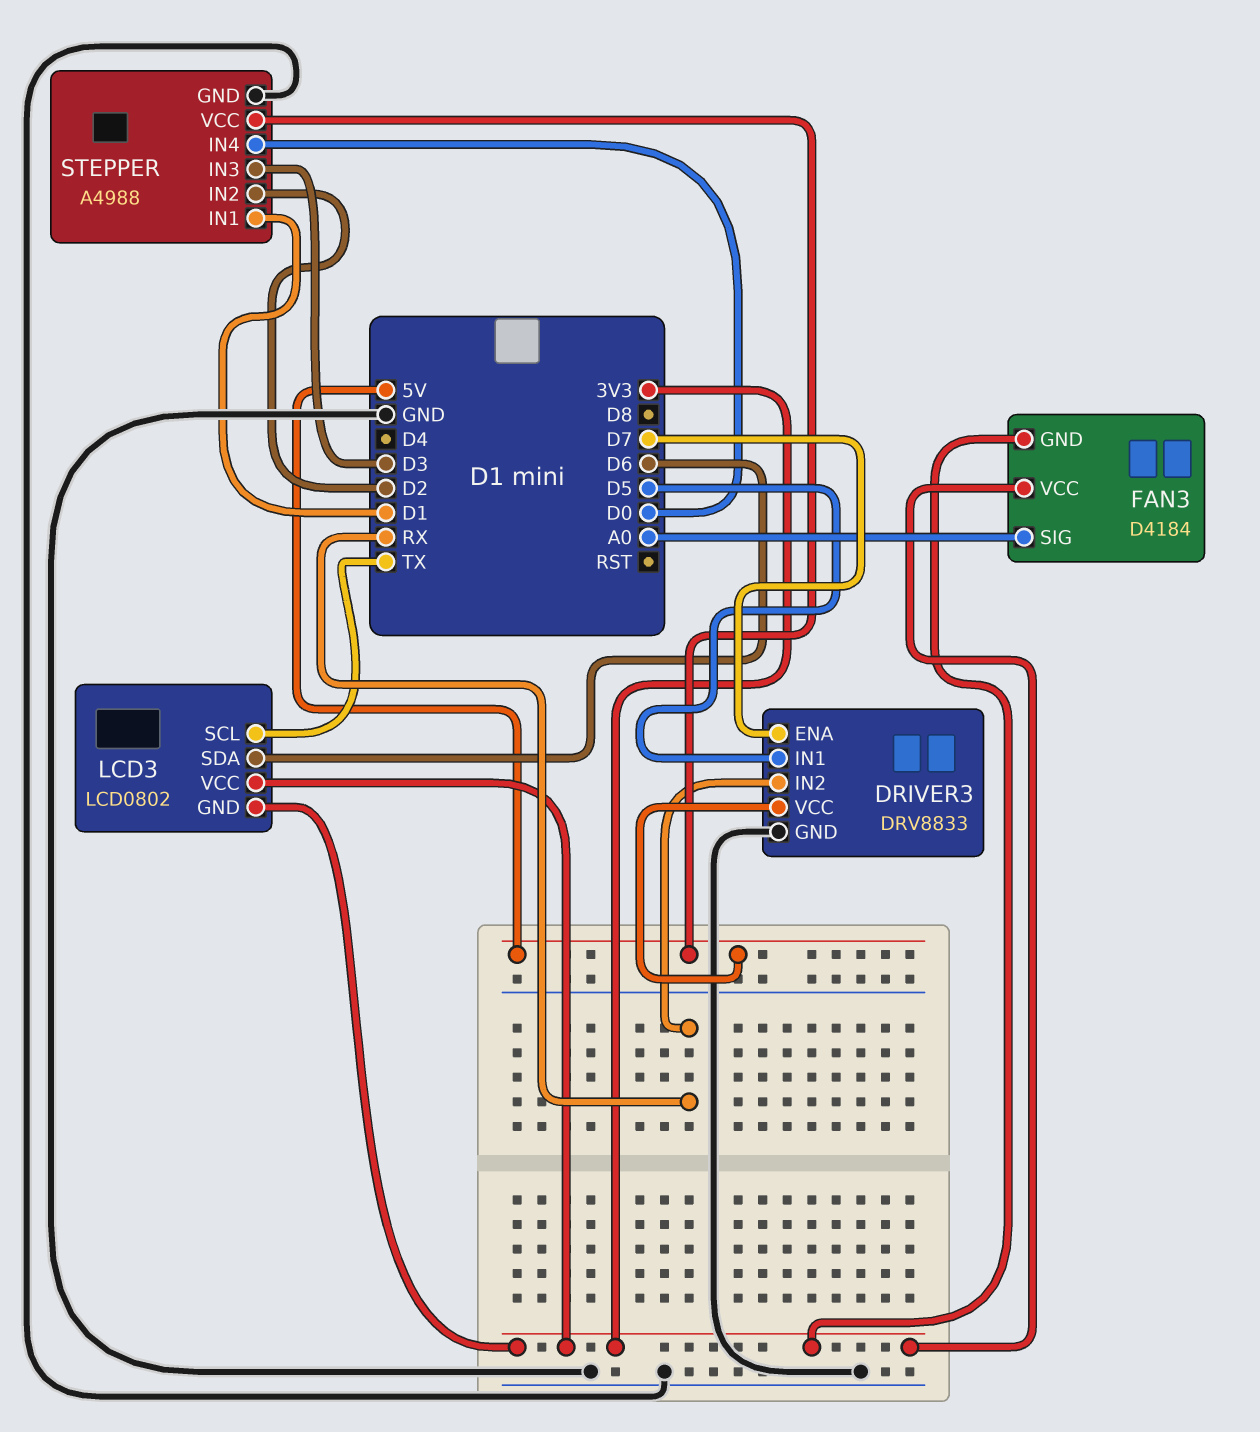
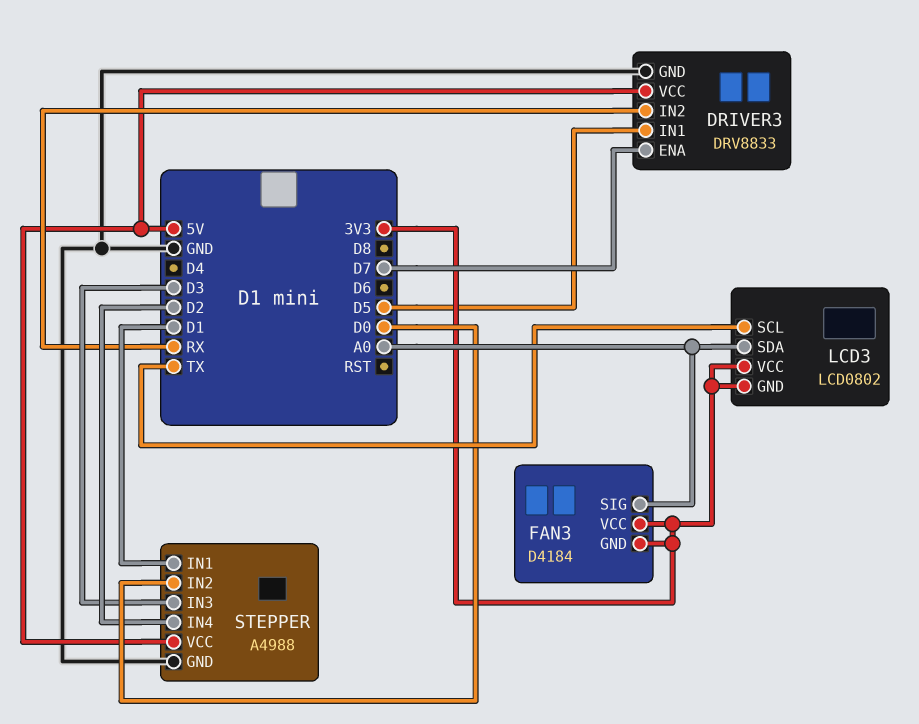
LCD3 pin SDA: D6 -> A0
STEPPER pin IN2: D2 -> D0
STEPPER pin IN4: D0 -> D2

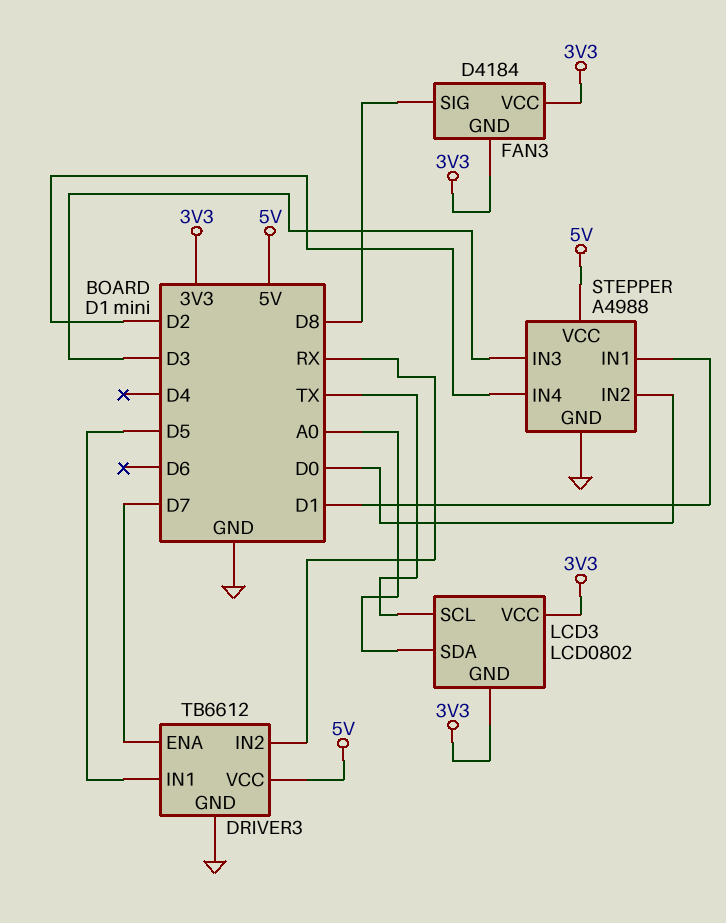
DRIVER3: DRV8833 -> TB6612
FAN3 pin SIG: A0 -> D8

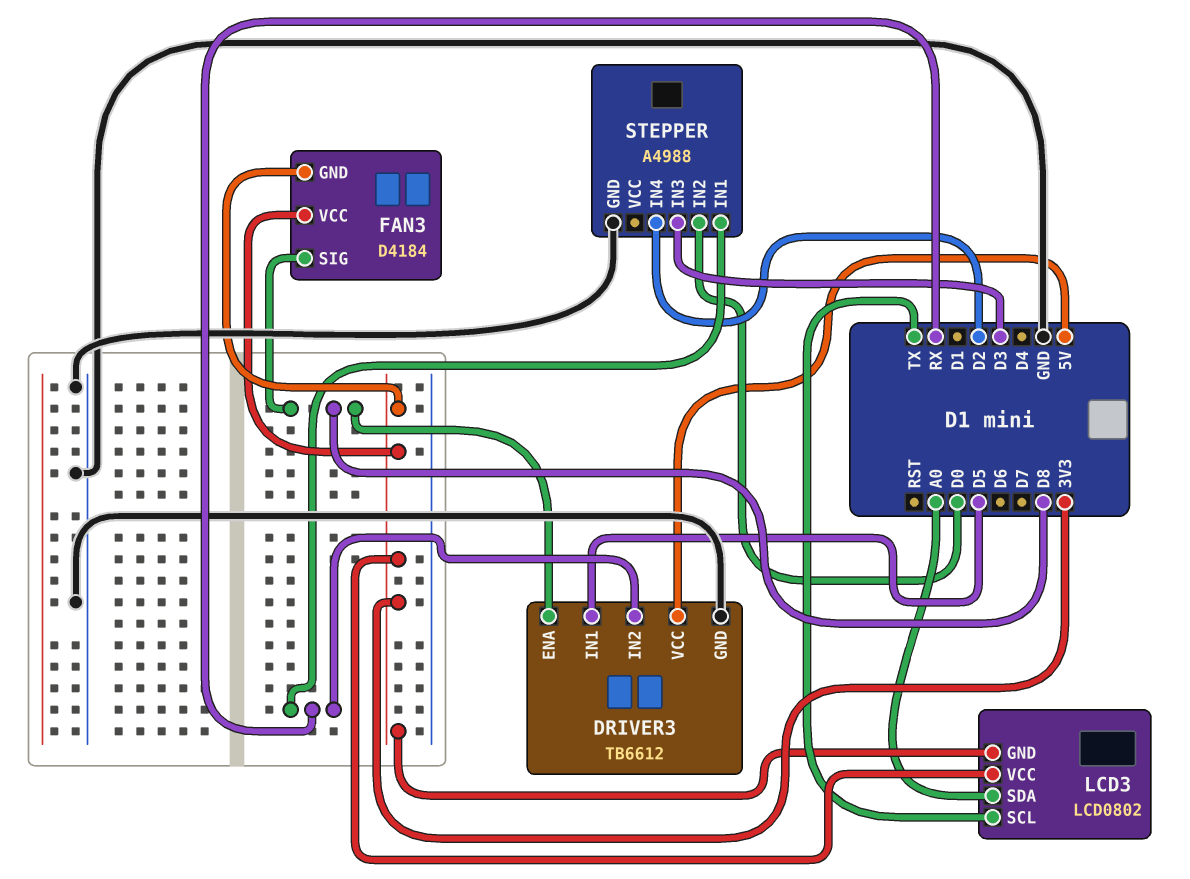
DRIVER3 pin ENA: D7 -> D8
STEPPER pin IN1: D1 -> RX
STEPPER pin VCC: 5V -> none

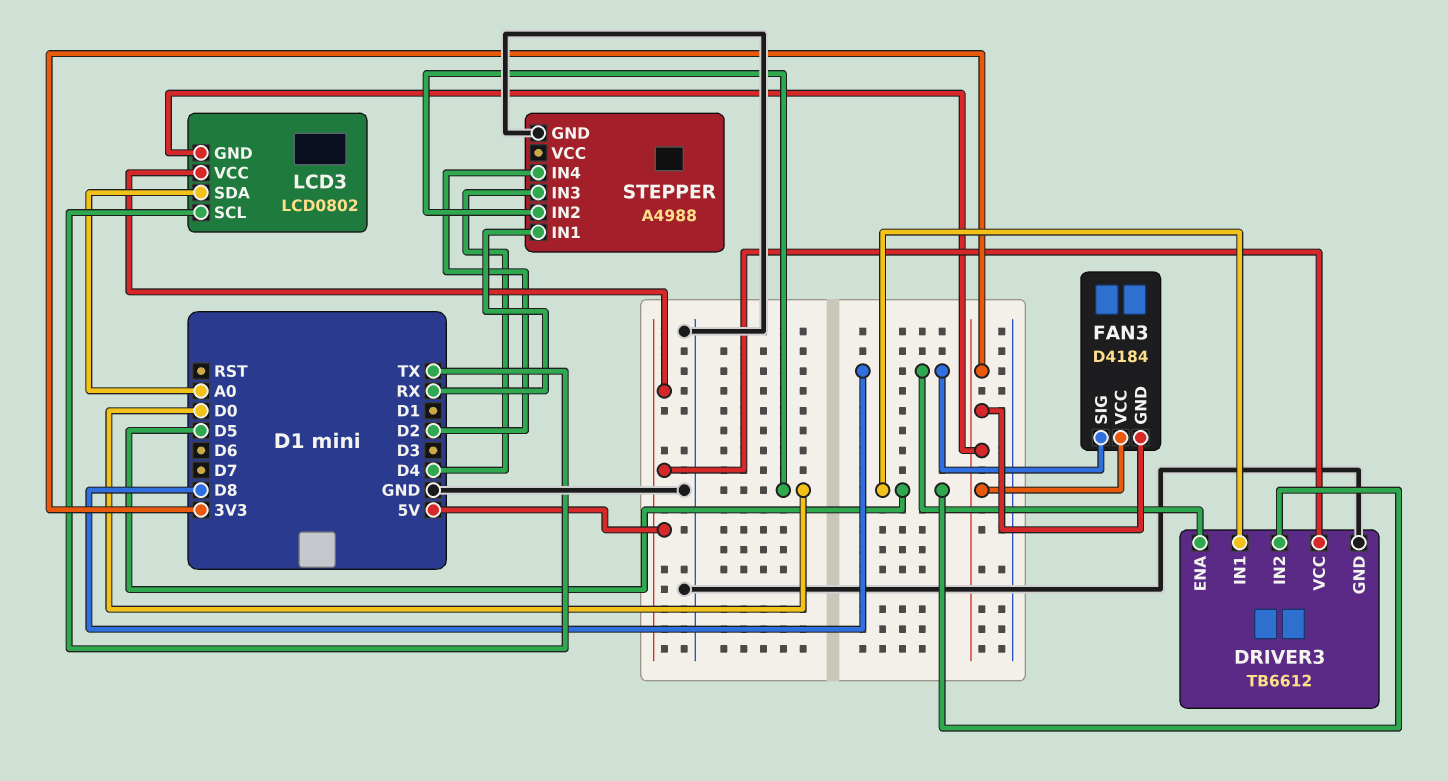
DRIVER3 pin IN2: RX -> D5
LCD3 pin VCC: 3V3 -> 5V
STEPPER pin IN3: D3 -> D4

